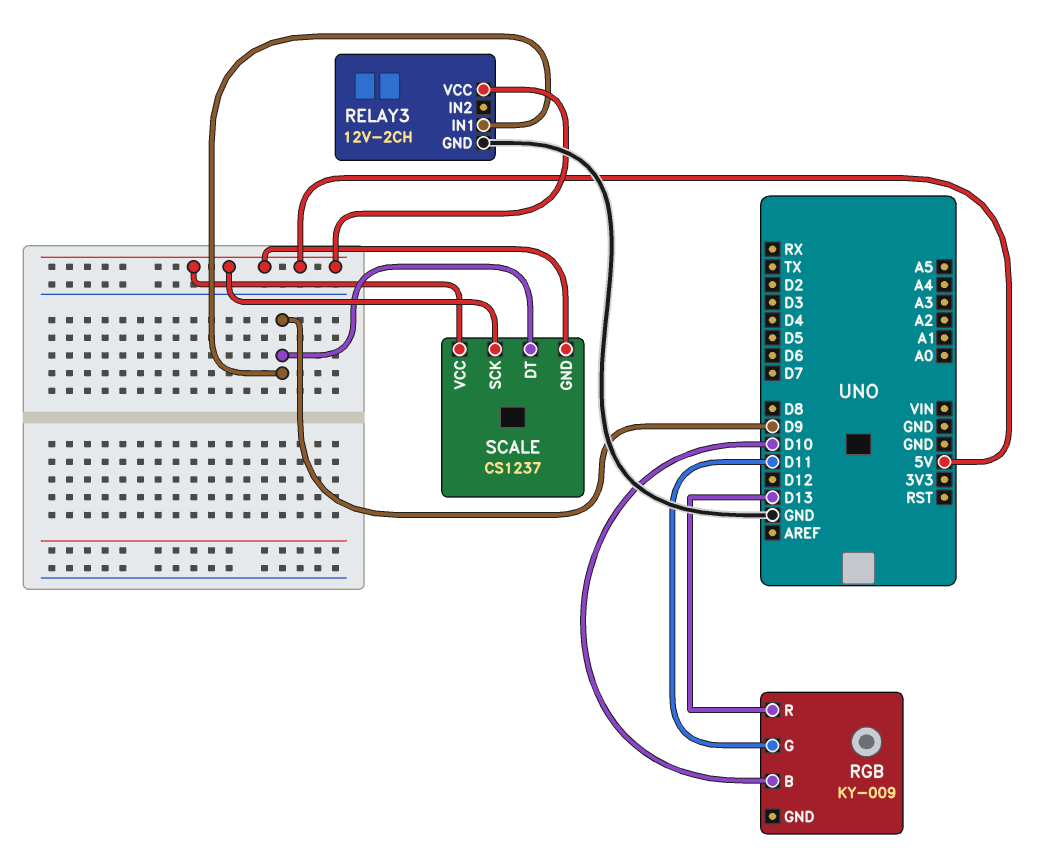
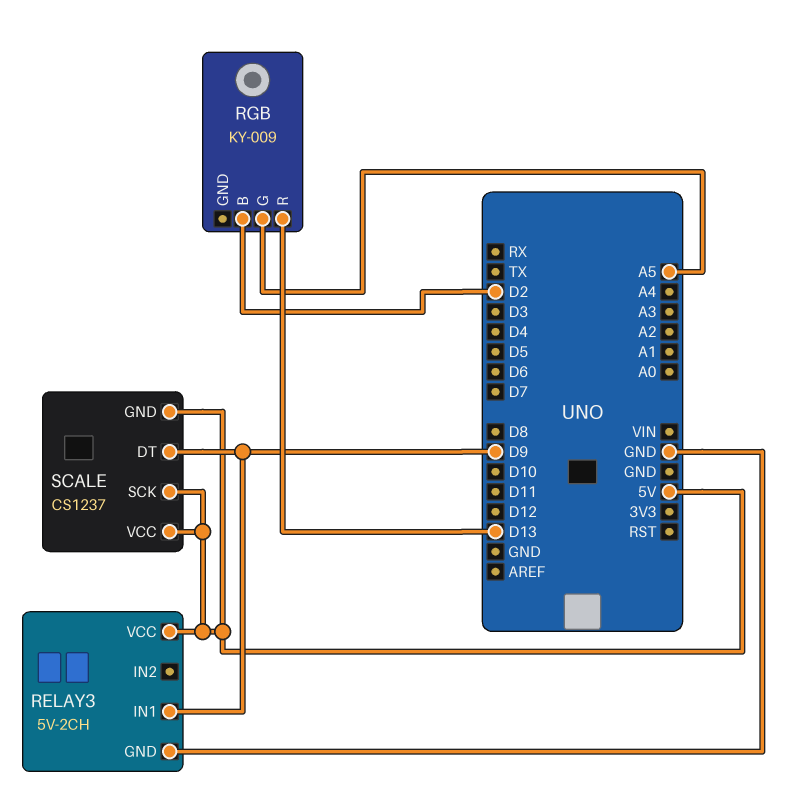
RELAY3: 12V-2CH -> 5V-2CH
RGB pin B: D10 -> D2
RGB pin G: D11 -> A5

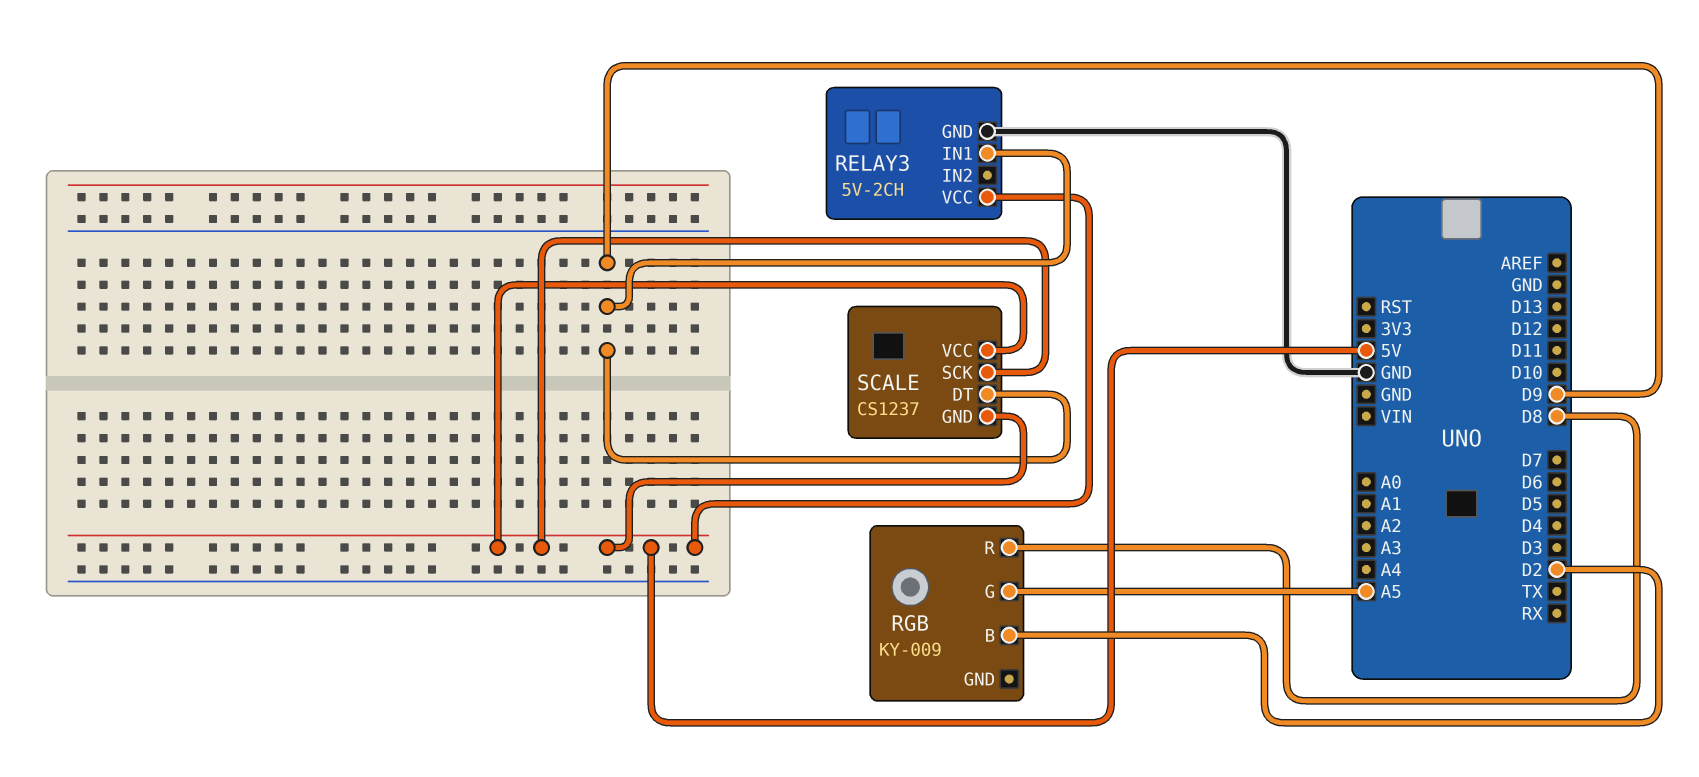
RGB pin R: D13 -> D8

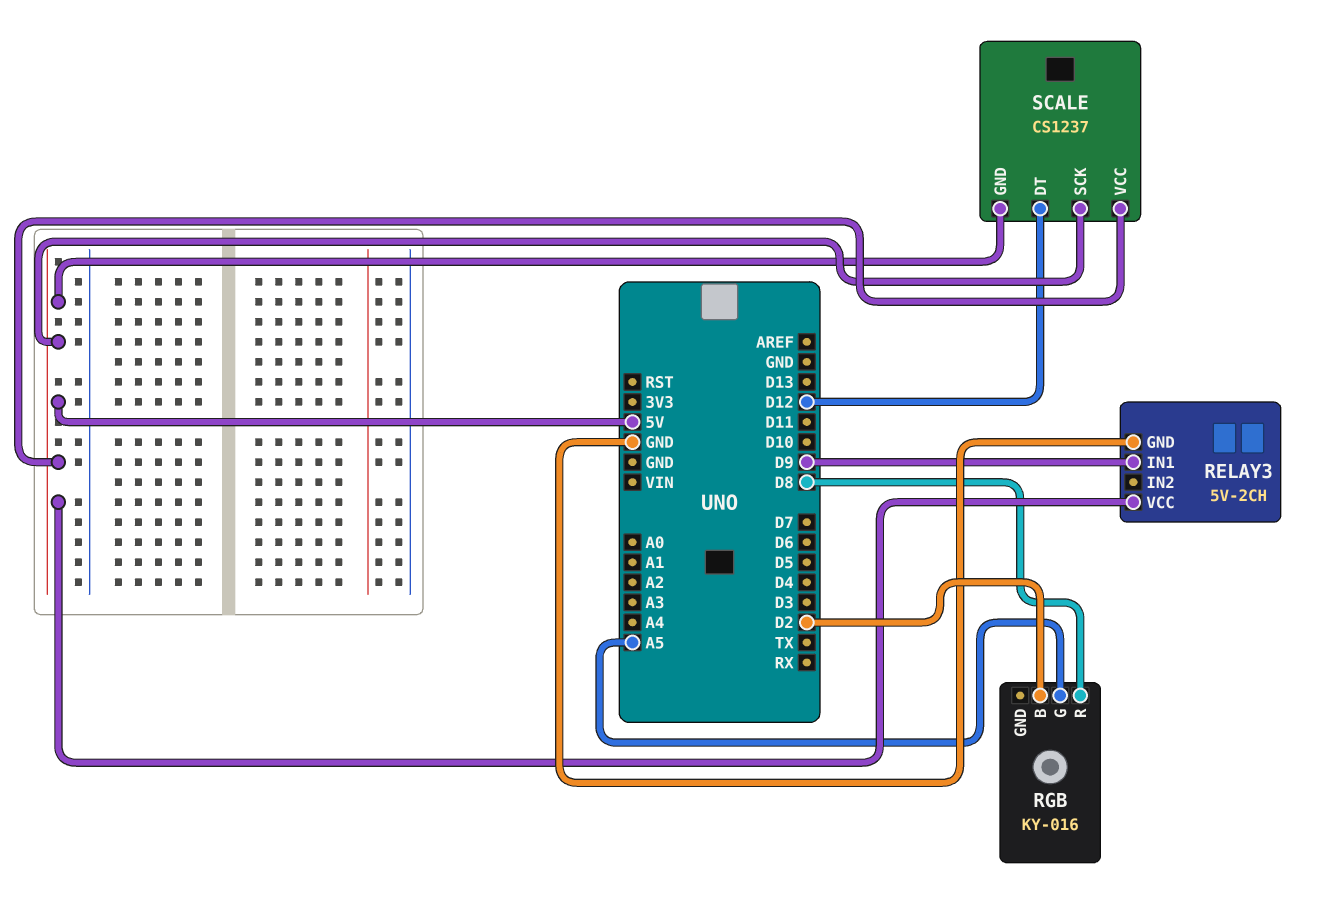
RGB: KY-009 -> KY-016
SCALE pin DT: D9 -> D12

